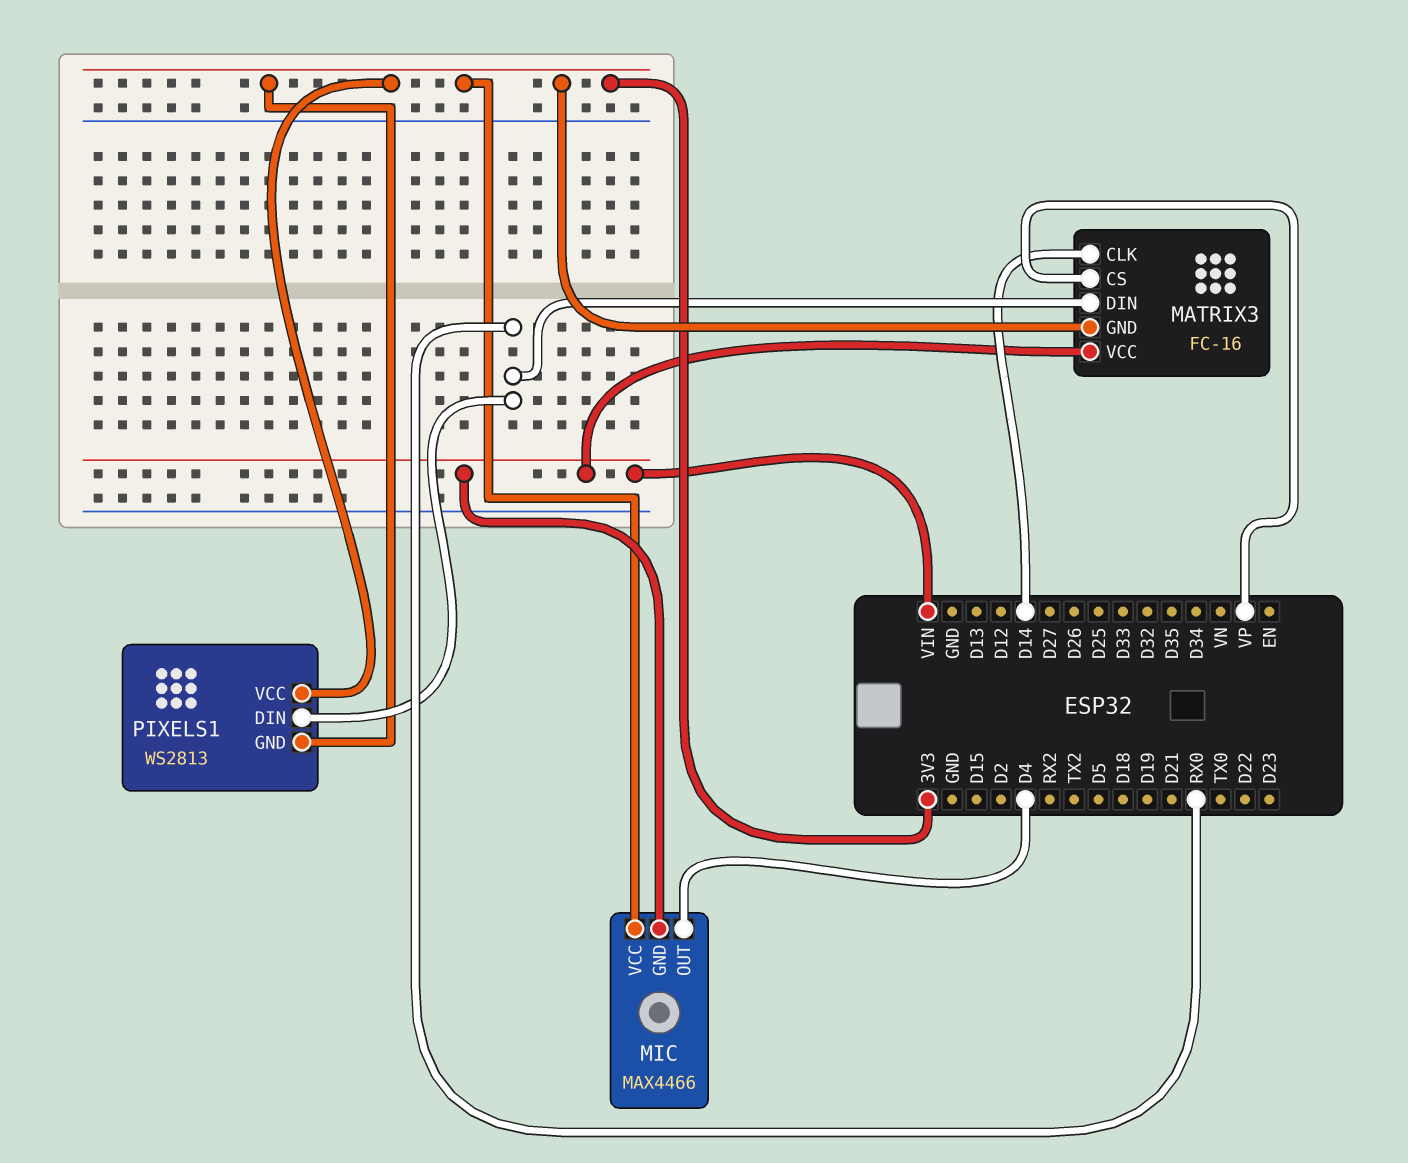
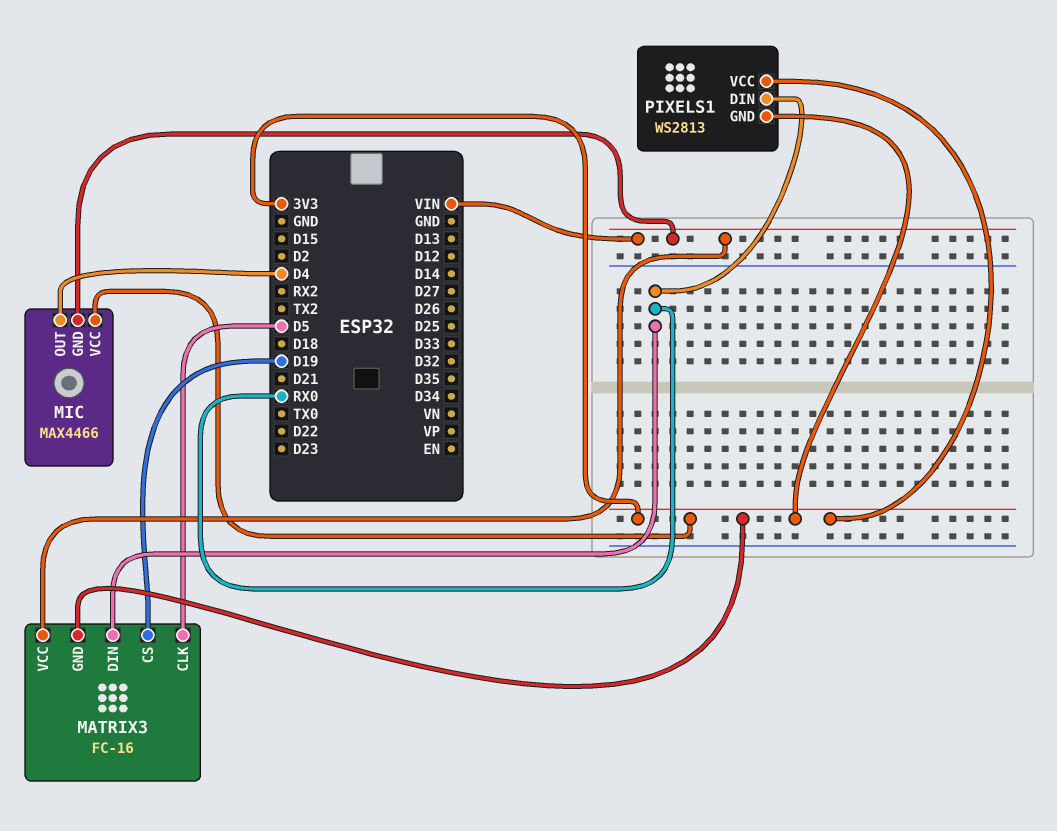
MATRIX3 pin CLK: D14 -> D5
MATRIX3 pin CS: VP -> D19

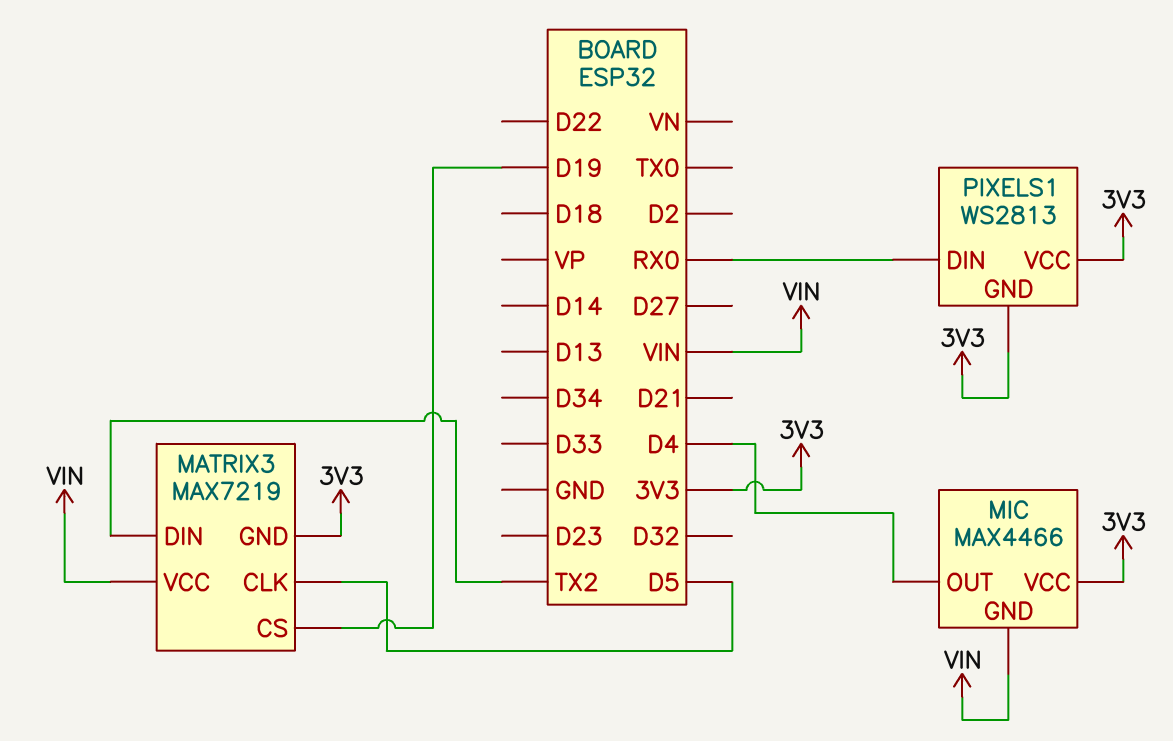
MATRIX3: FC-16 -> MAX7219
MATRIX3 pin DIN: RX0 -> TX2

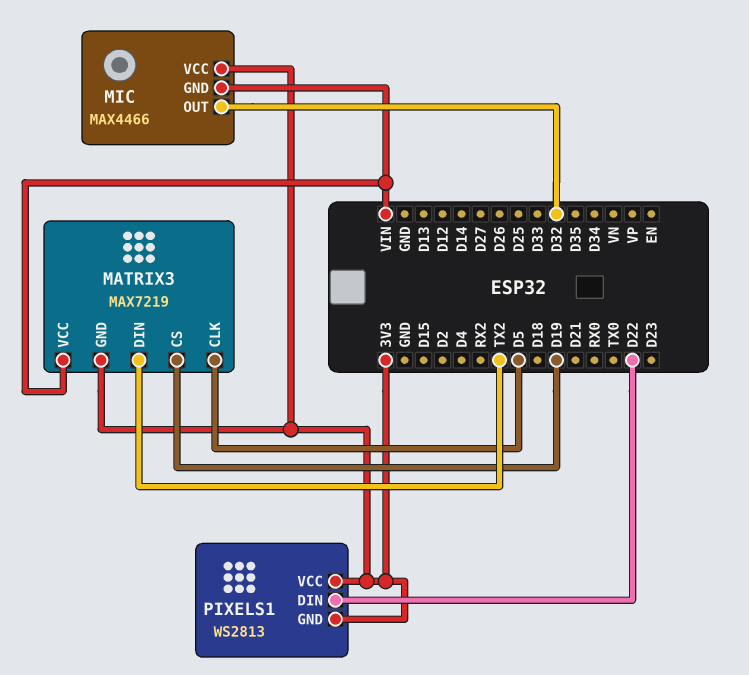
MIC pin OUT: D4 -> D32
PIXELS1 pin DIN: RX0 -> D22

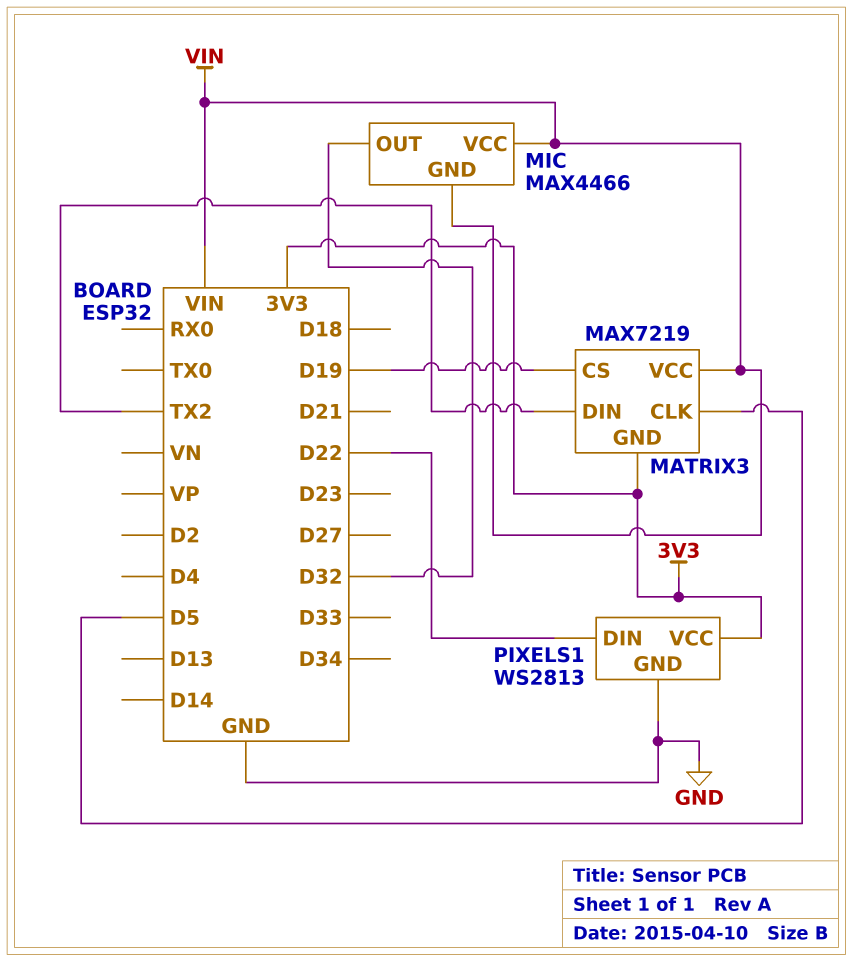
MIC pin VCC: 3V3 -> VIN
PIXELS1 pin GND: 3V3 -> GND

